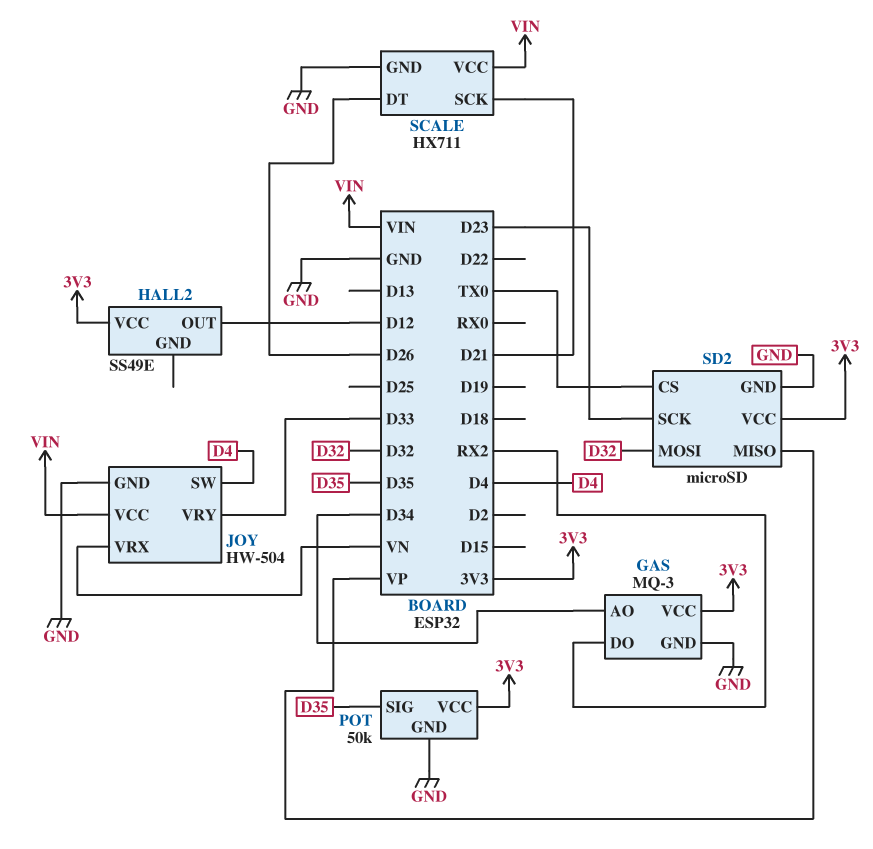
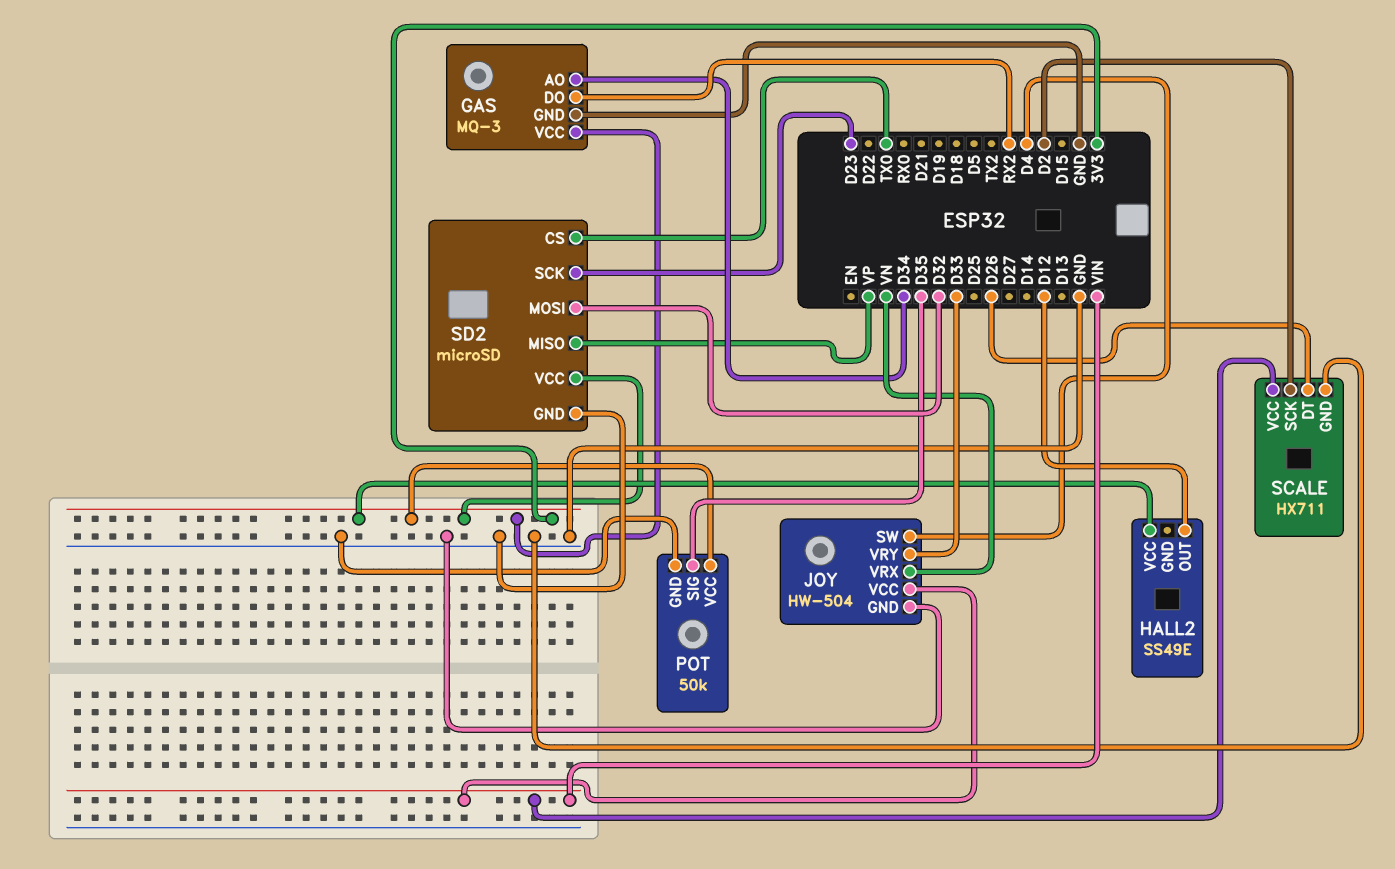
SCALE pin SCK: D21 -> D2

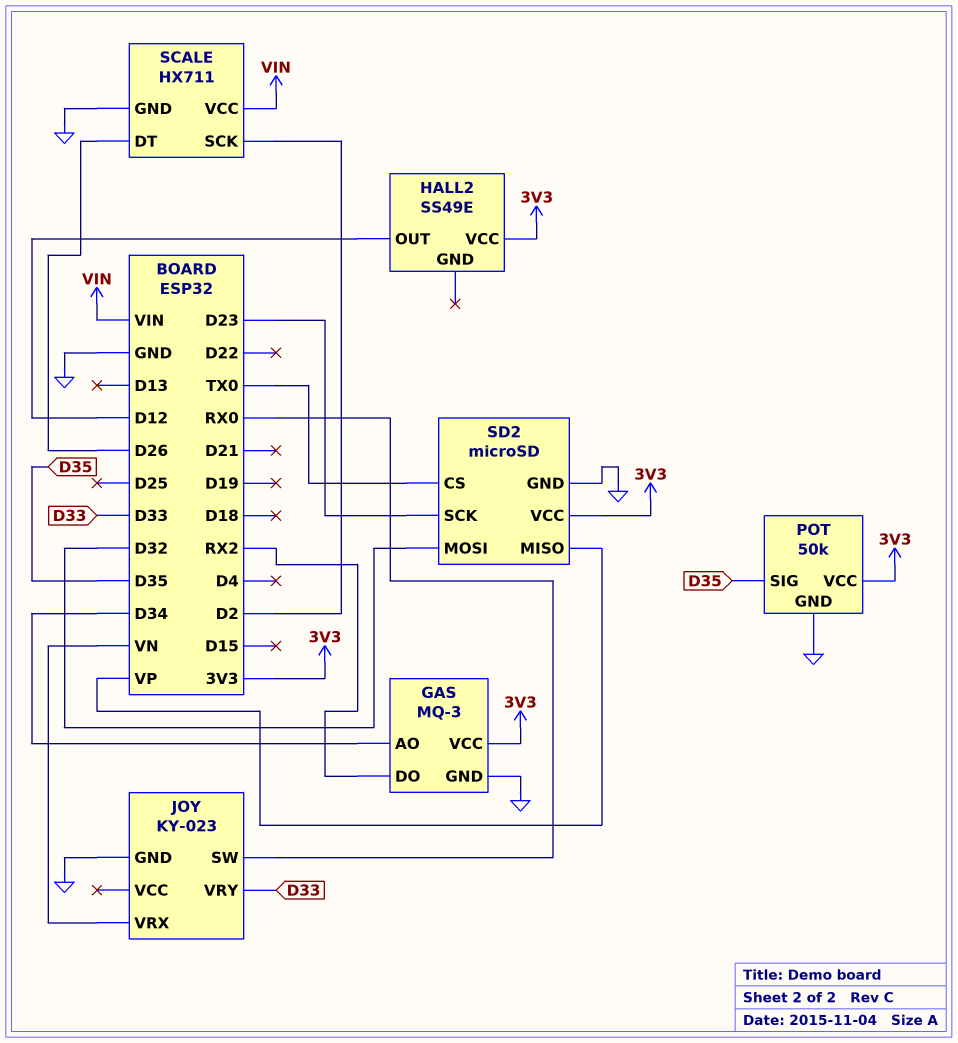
JOY: HW-504 -> KY-023
JOY pin SW: D4 -> RX0
JOY pin VCC: VIN -> none

